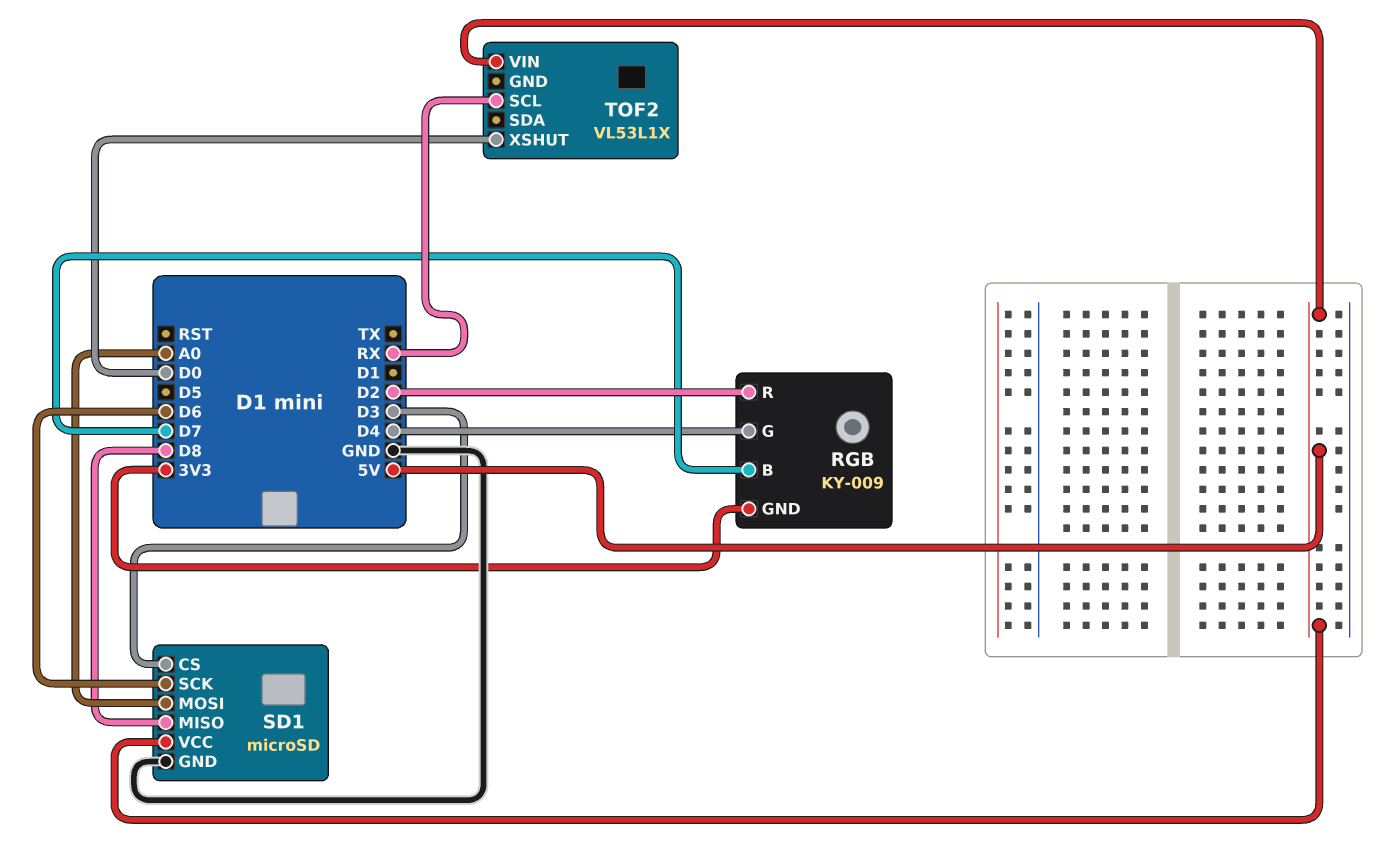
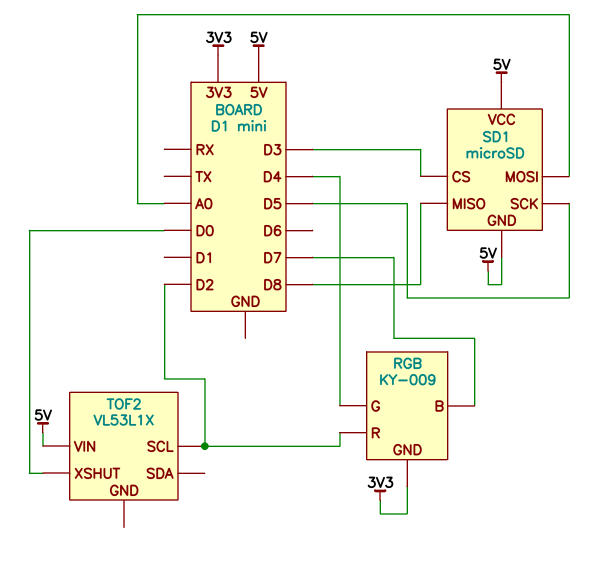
SD1 pin GND: GND -> 5V
SD1 pin SCK: D6 -> D5
TOF2 pin SCL: RX -> D2

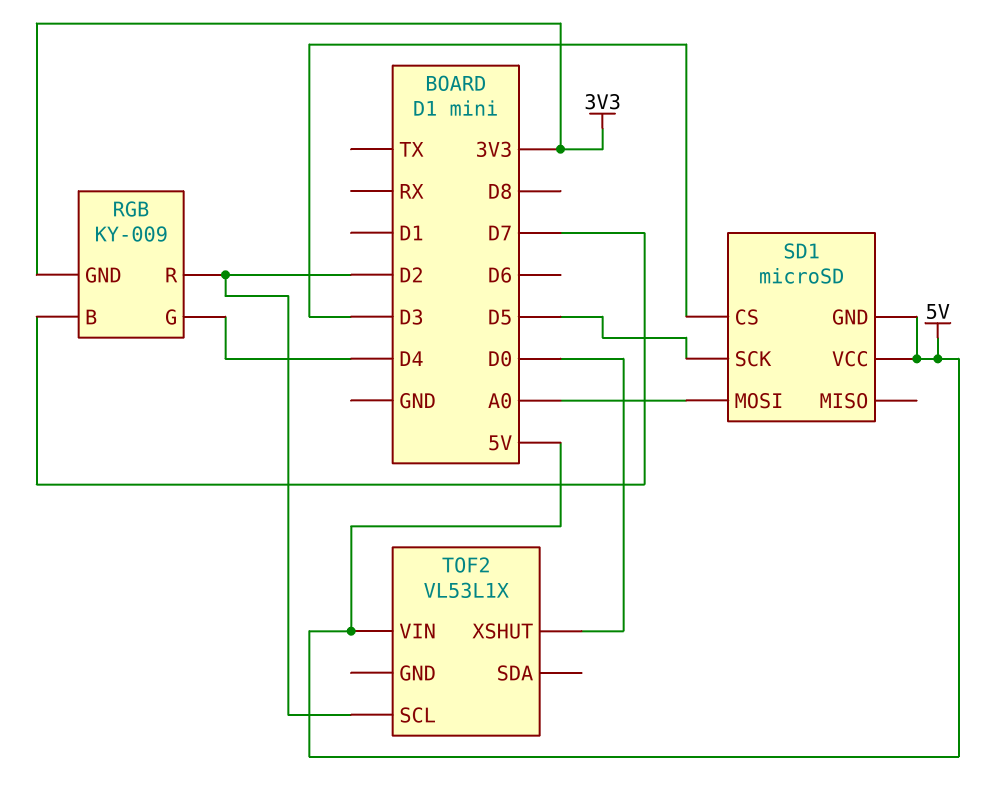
SD1 pin MISO: D8 -> none

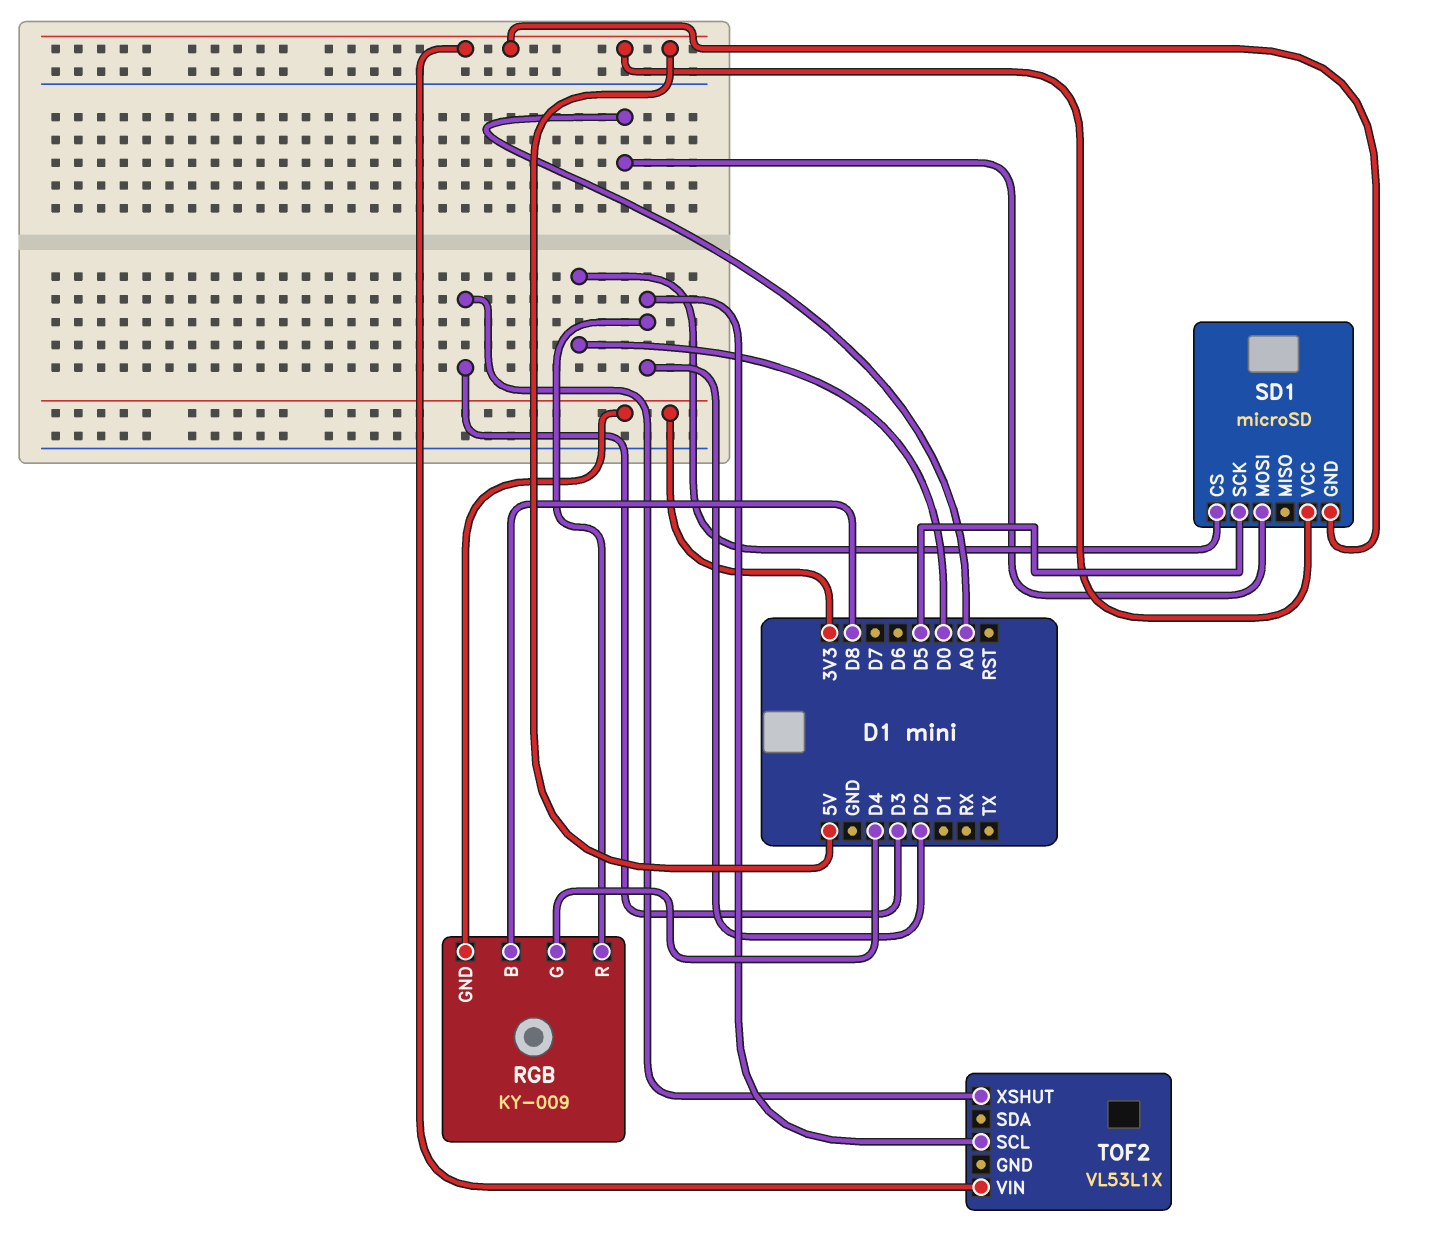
RGB pin B: D7 -> D8
SD1 pin CS: D3 -> D0
TOF2 pin XSHUT: D0 -> D3

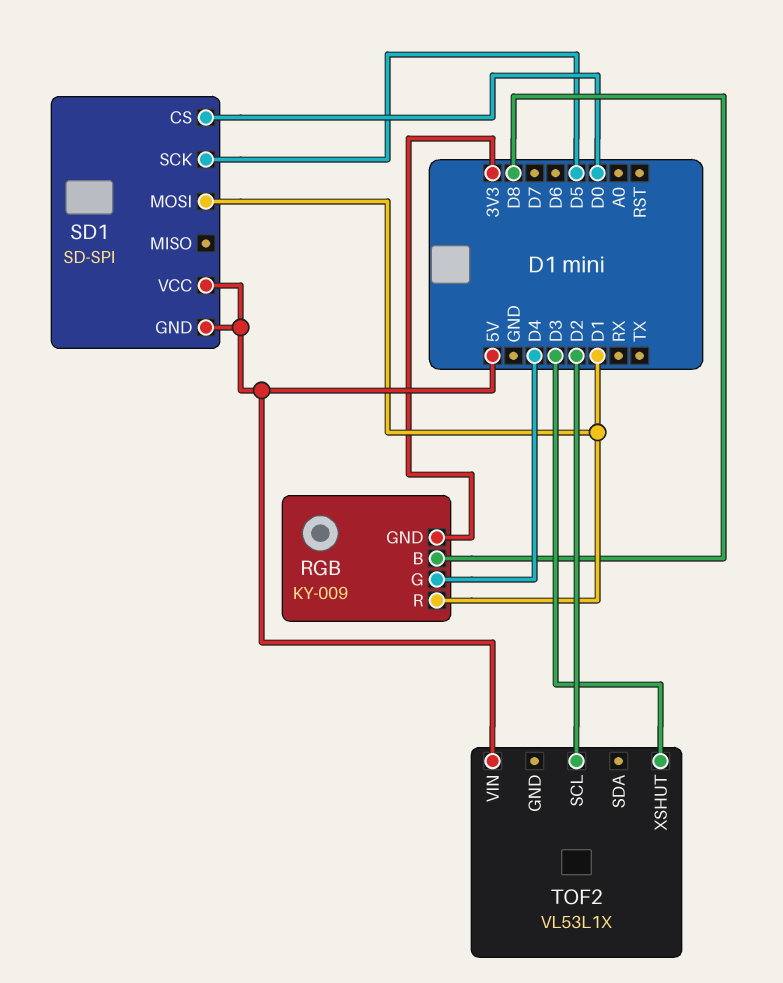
RGB pin R: D2 -> D1
SD1: microSD -> SD-SPI
SD1 pin MOSI: A0 -> D1

